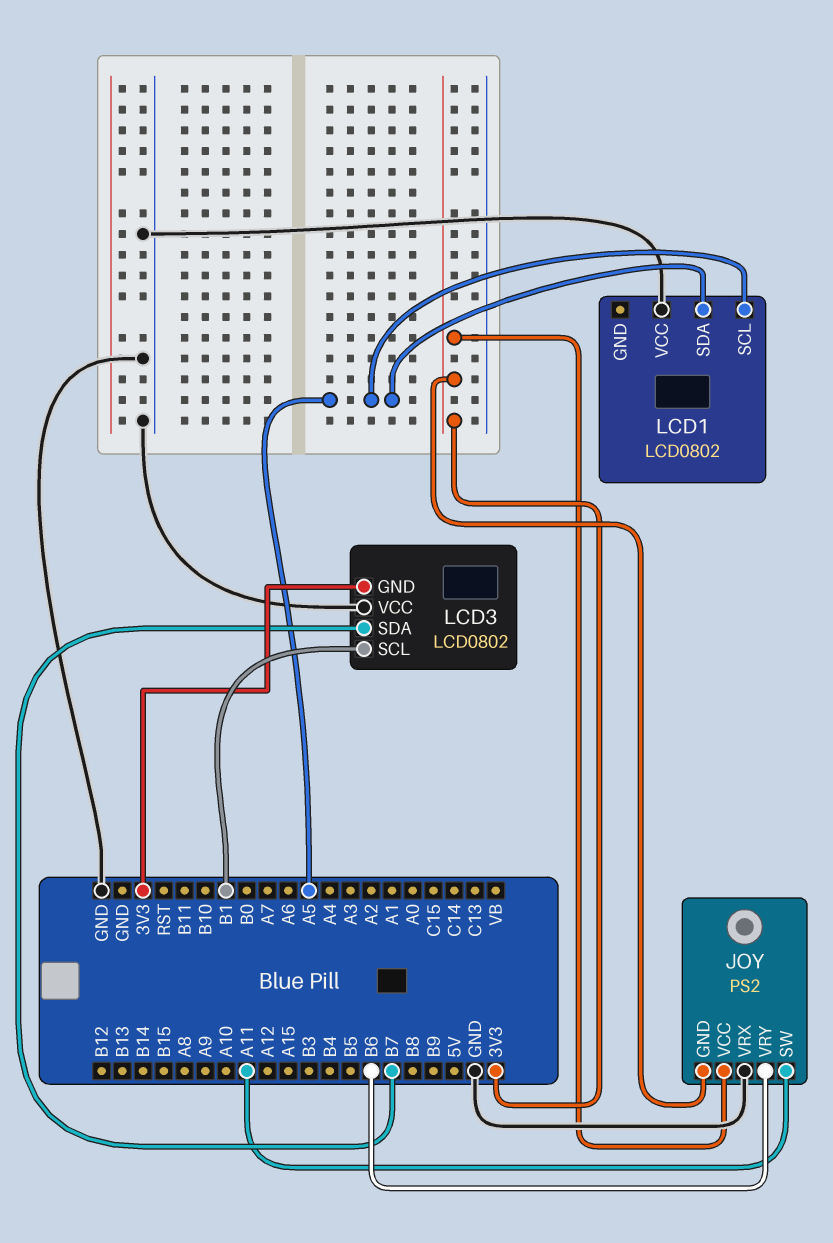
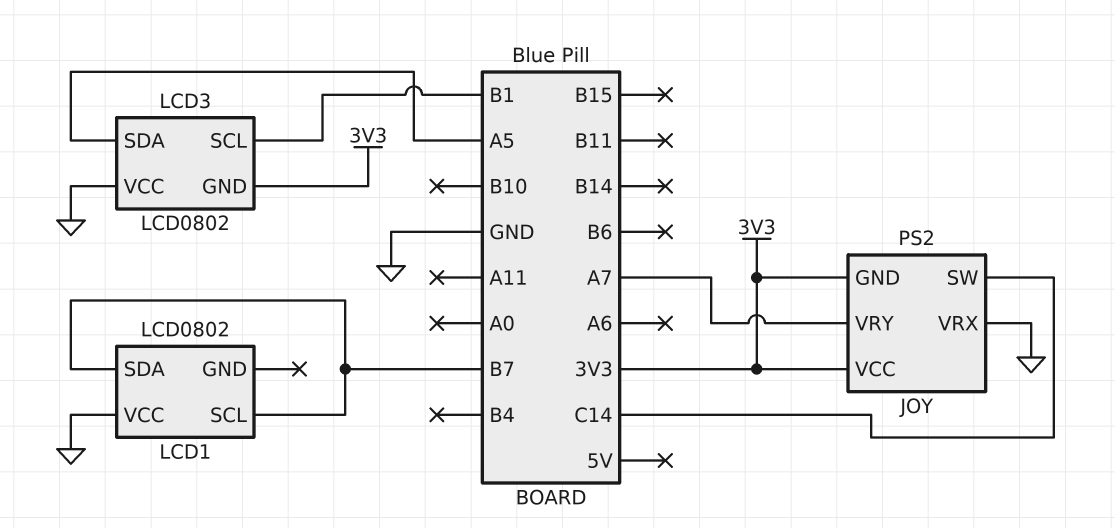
JOY pin SW: A11 -> C14
JOY pin VRY: B6 -> A7
LCD1 pin SCL: A5 -> B7
LCD1 pin SDA: A5 -> B7
LCD3 pin SDA: B7 -> A5

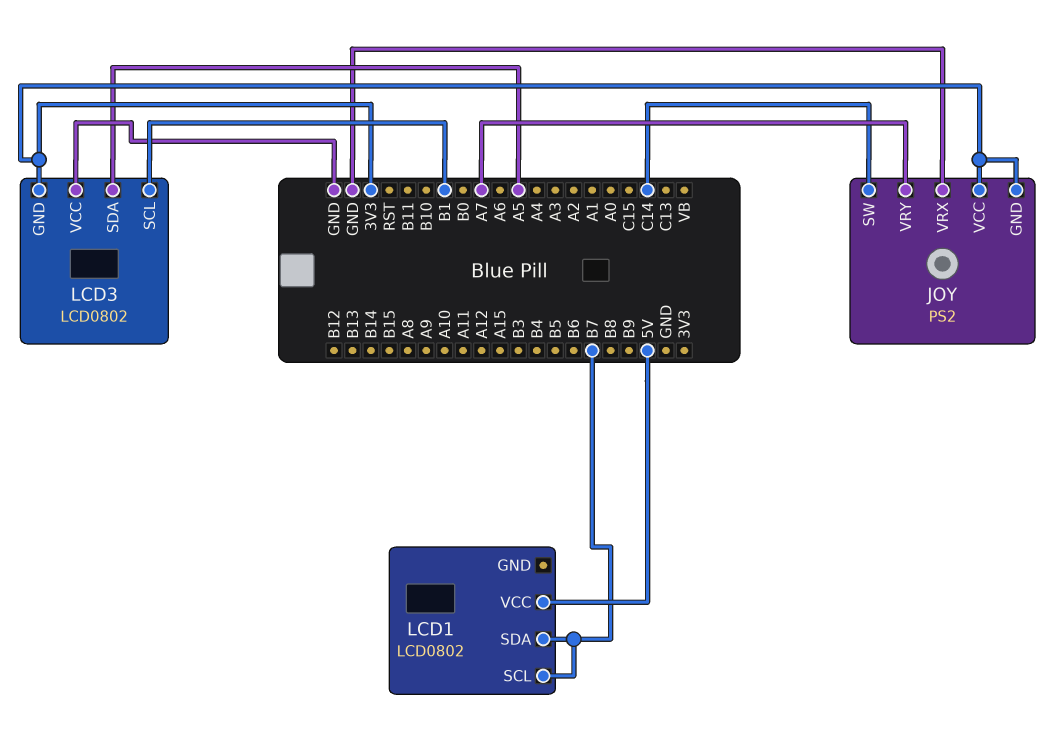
LCD1 pin VCC: GND -> 5V

